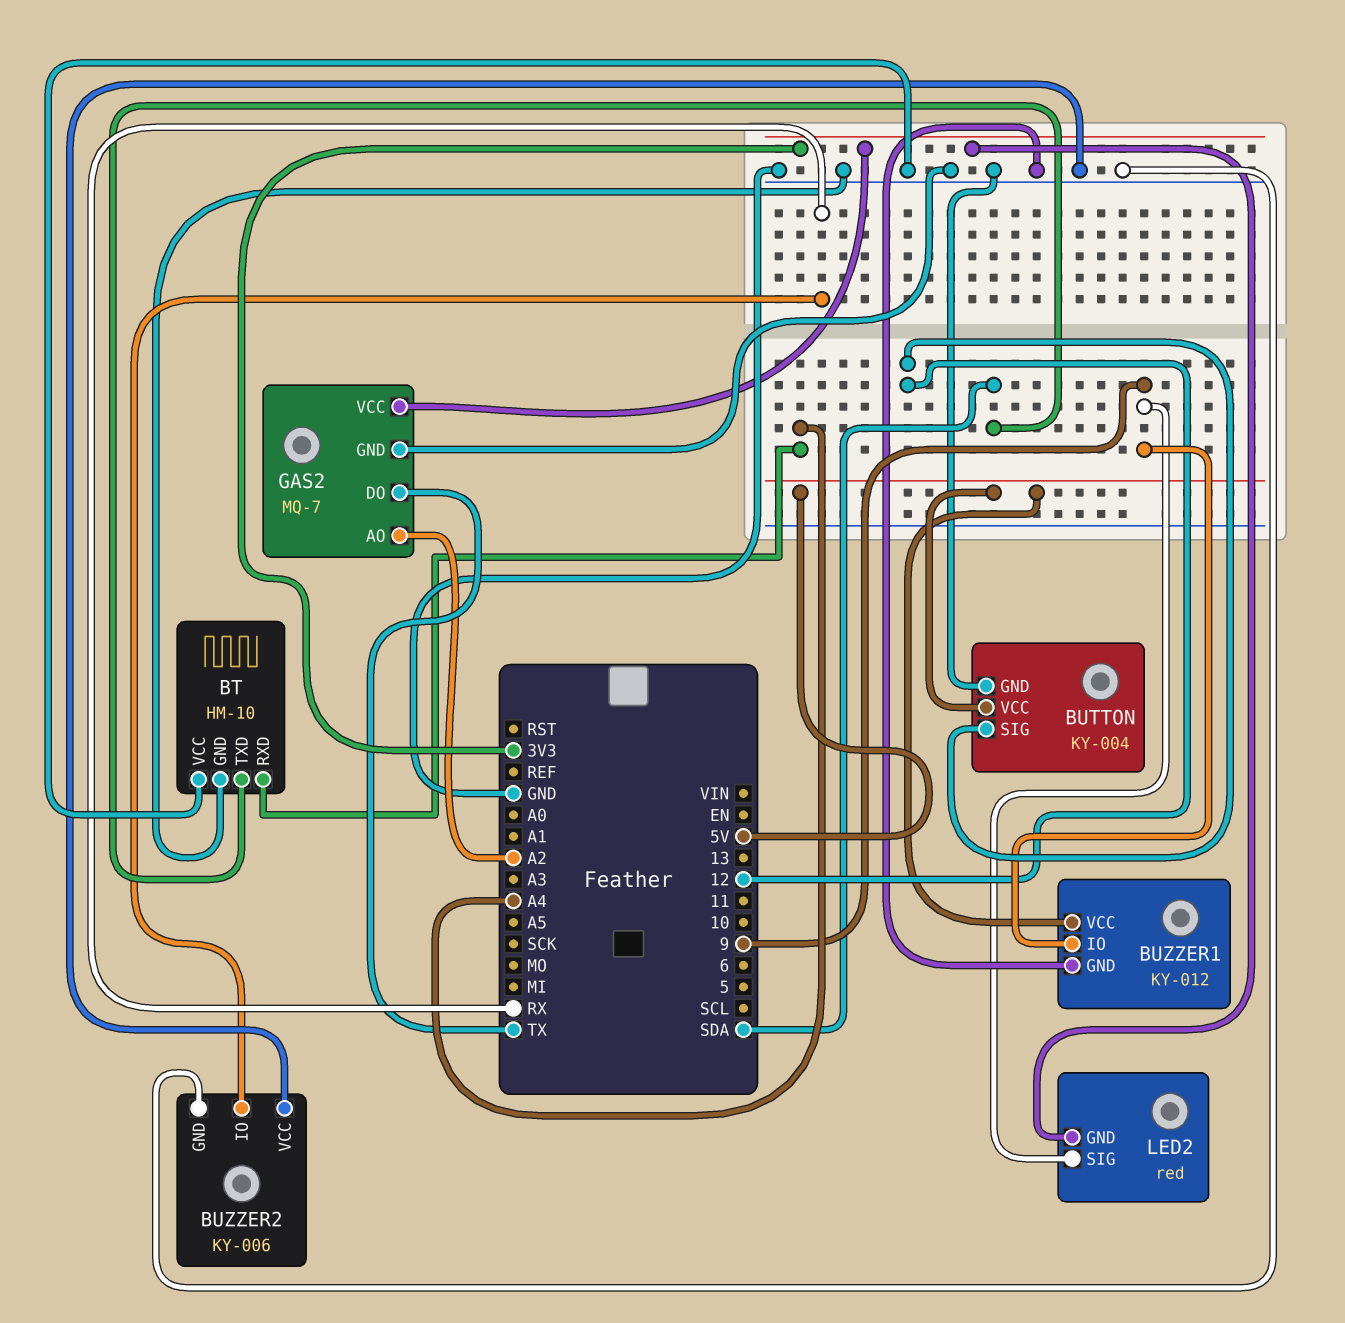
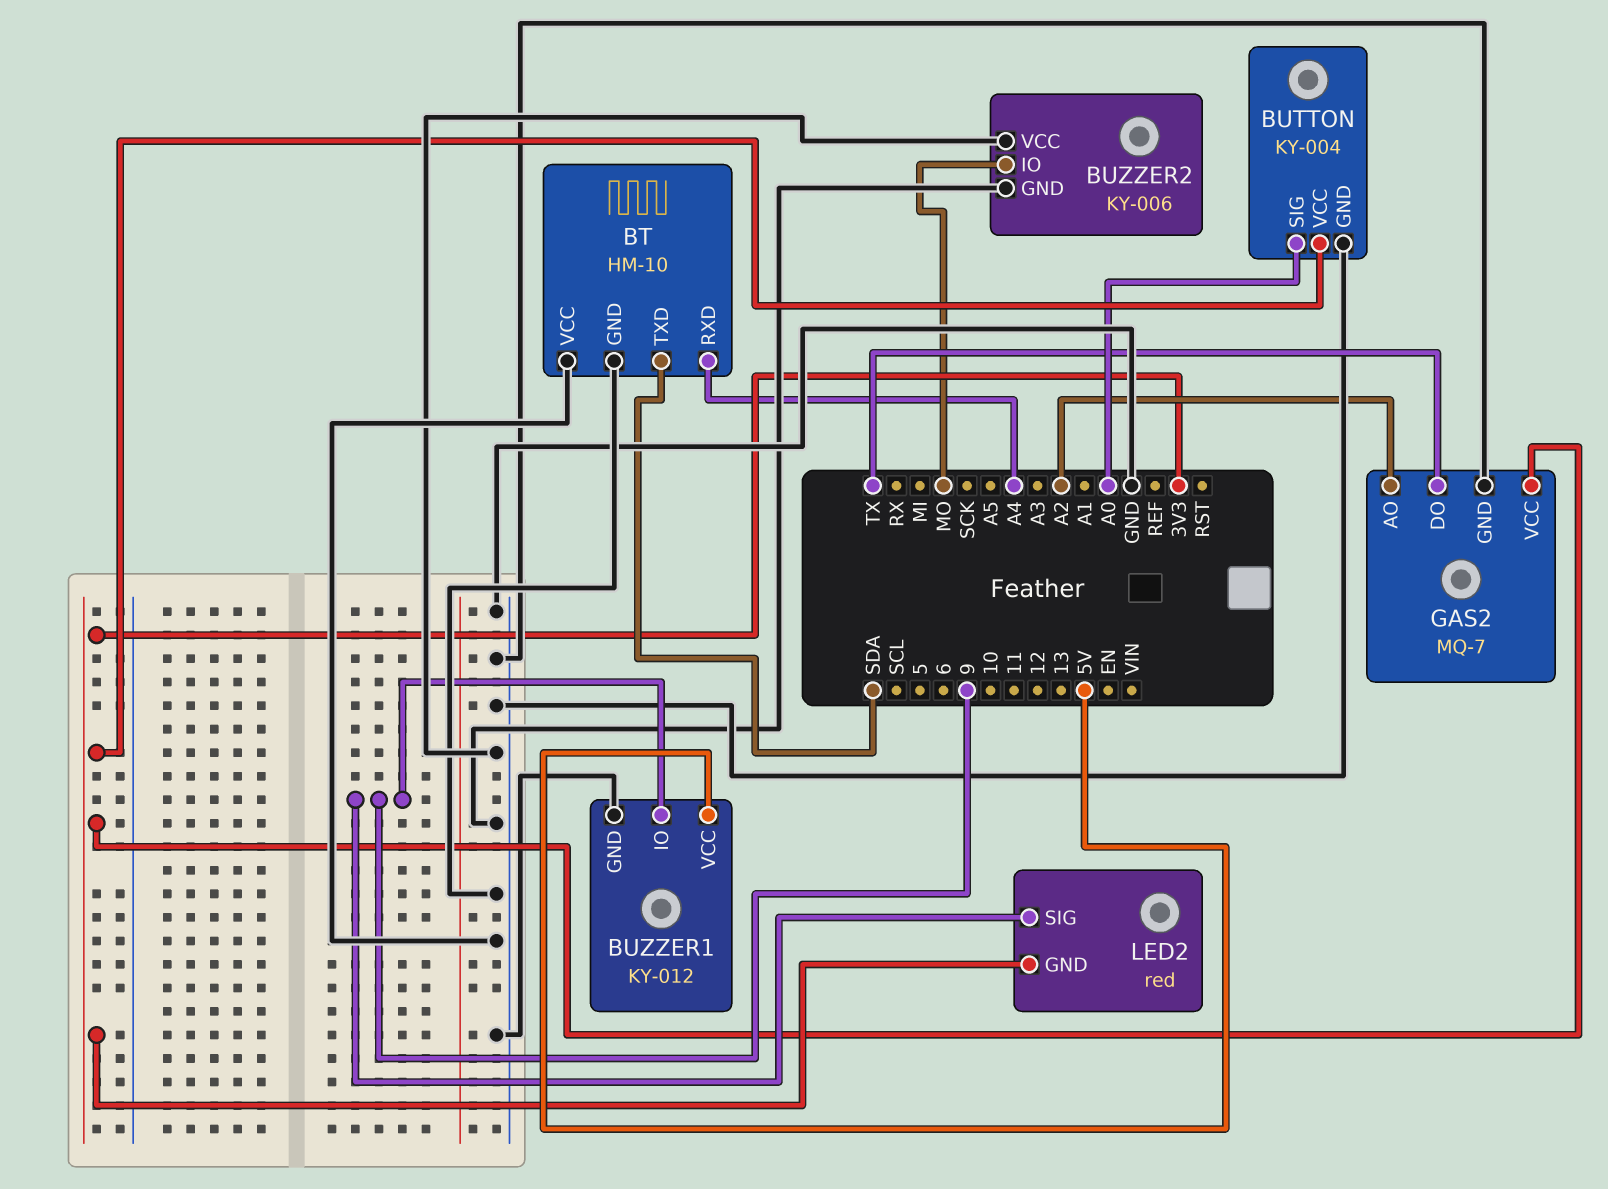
BUTTON pin SIG: 12 -> A0
BUTTON pin VCC: 5V -> 3V3
BUZZER2 pin IO: RX -> MO

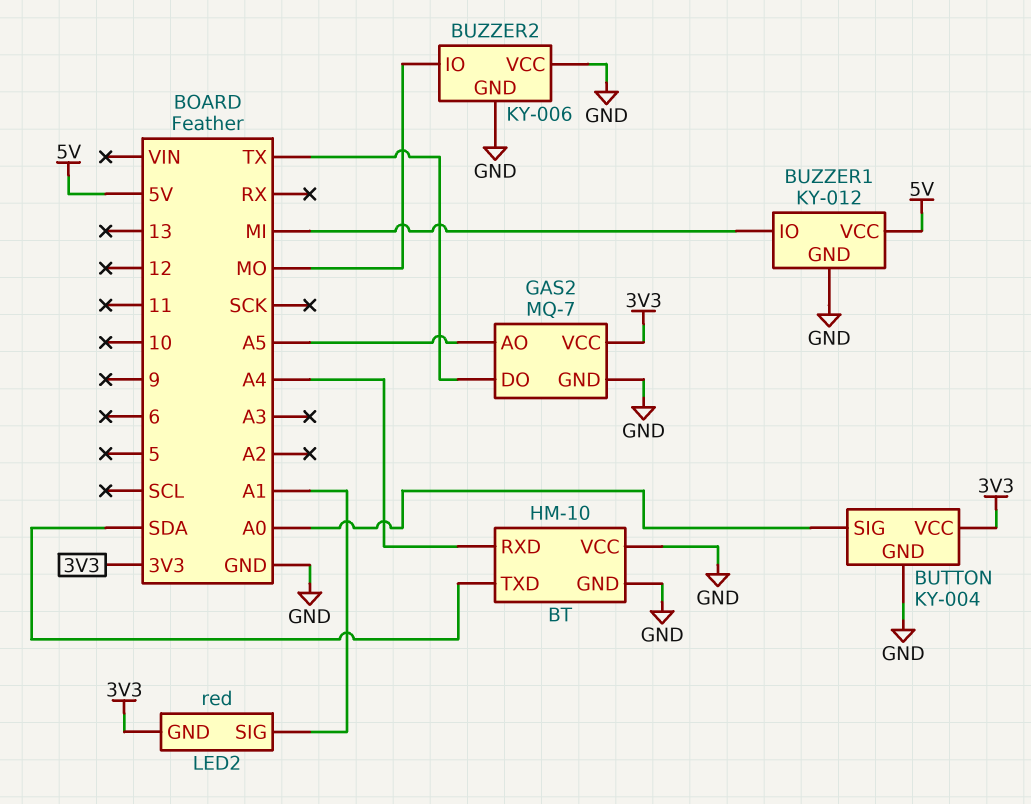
BUZZER1 pin IO: 9 -> MI
GAS2 pin AO: A2 -> A5
LED2 pin SIG: 9 -> A1

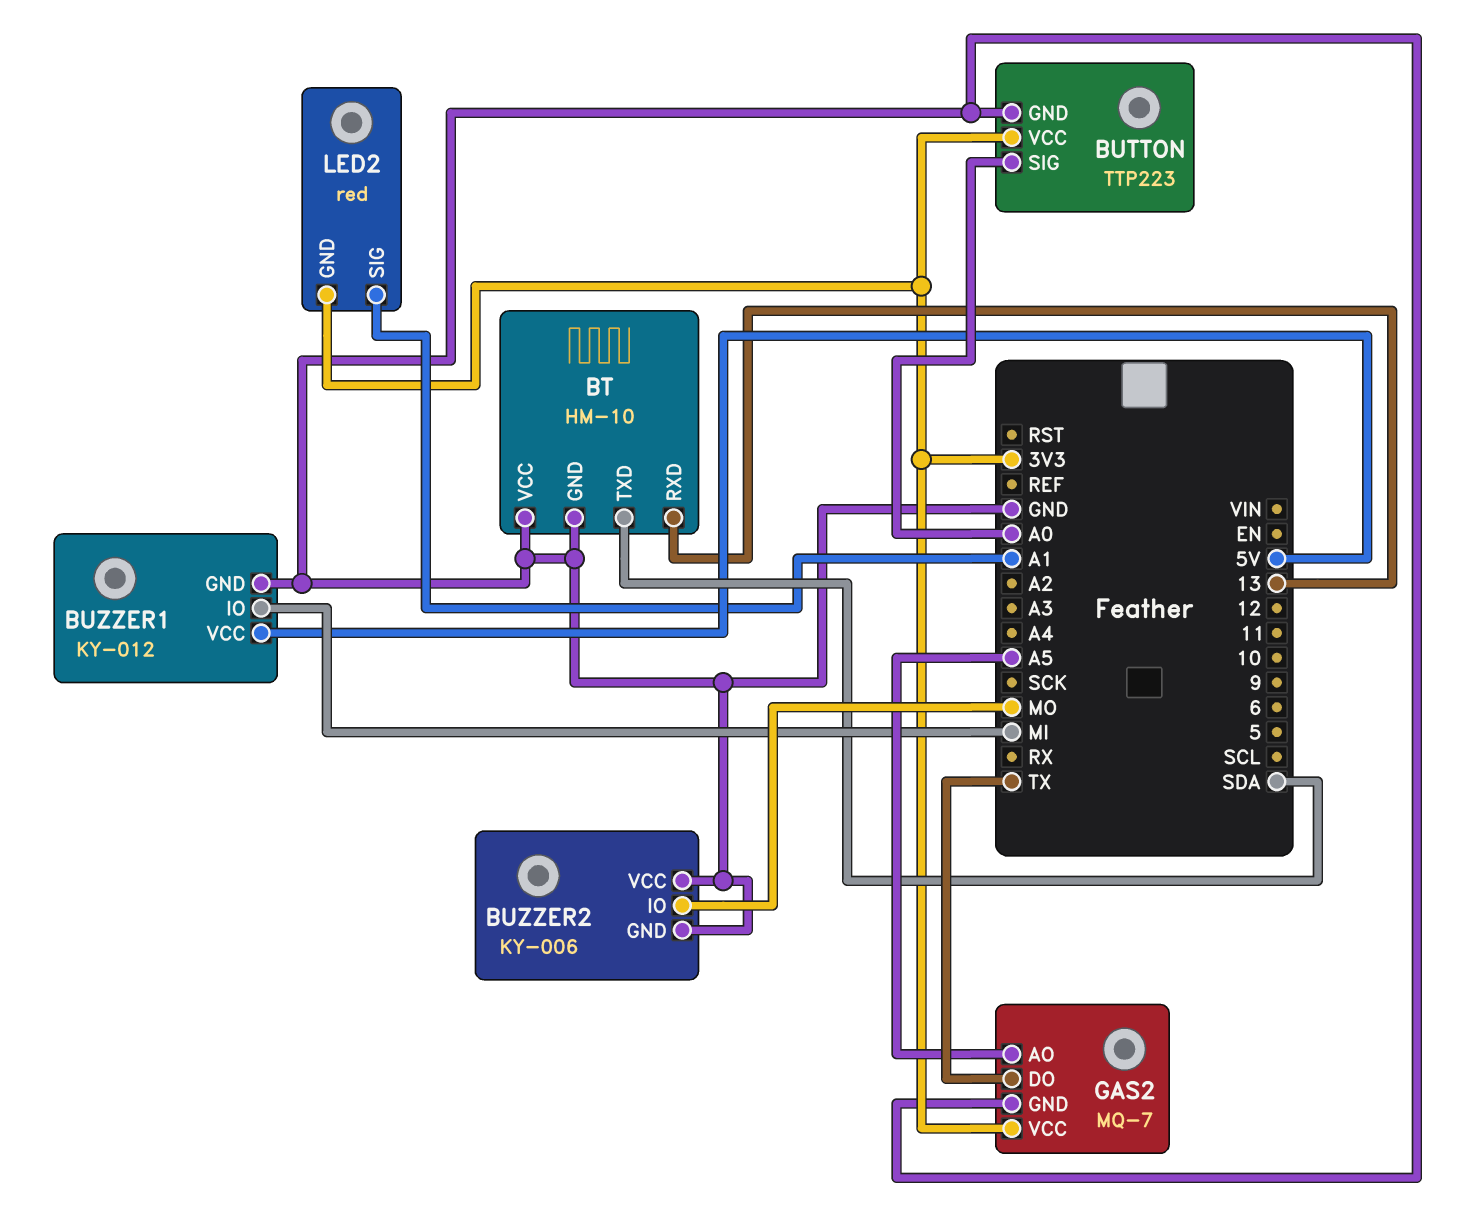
BT pin RXD: A4 -> 13
BUTTON: KY-004 -> TTP223

